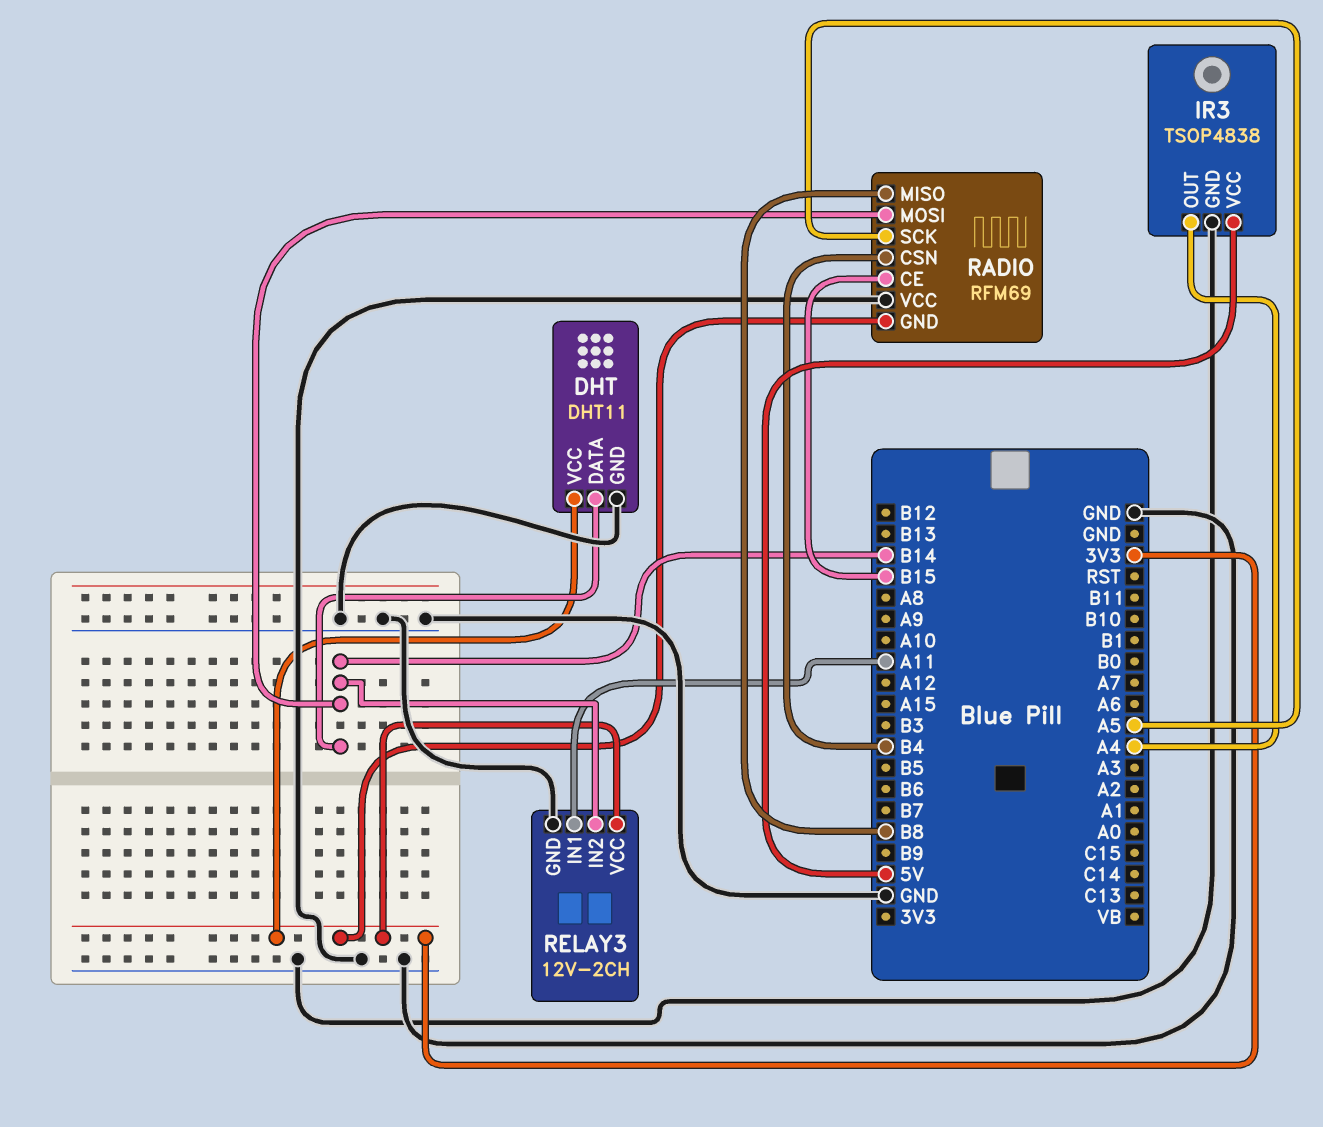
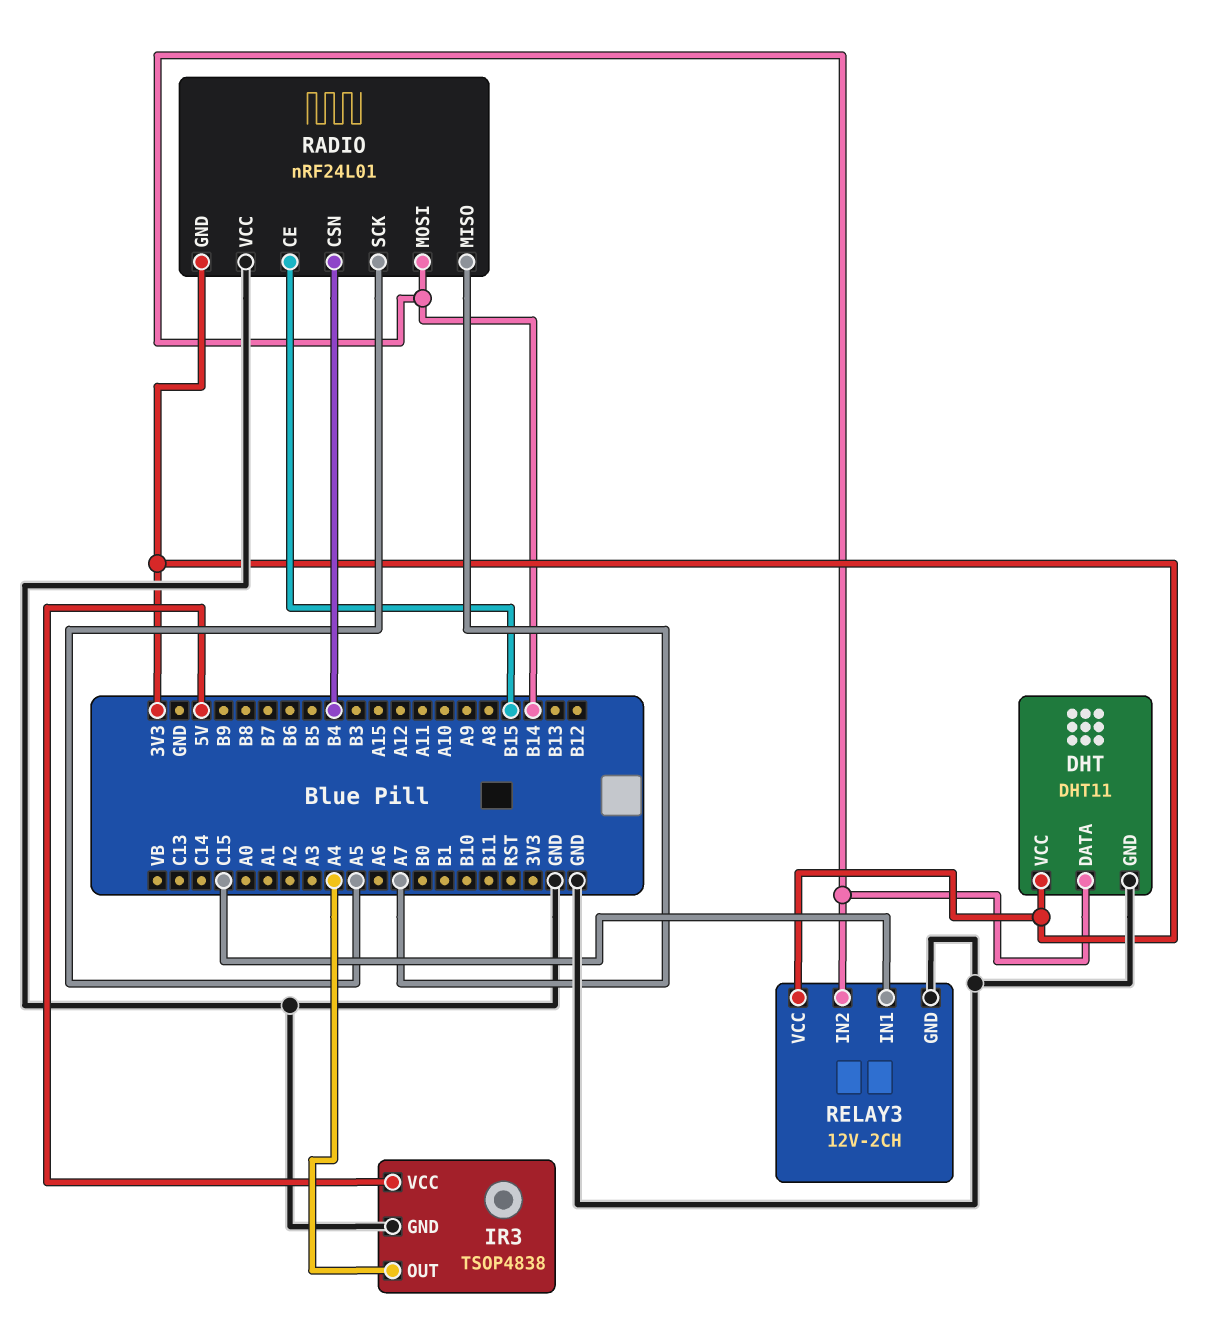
RADIO: RFM69 -> nRF24L01
RADIO pin MISO: B8 -> A7
RELAY3 pin IN1: A11 -> C15

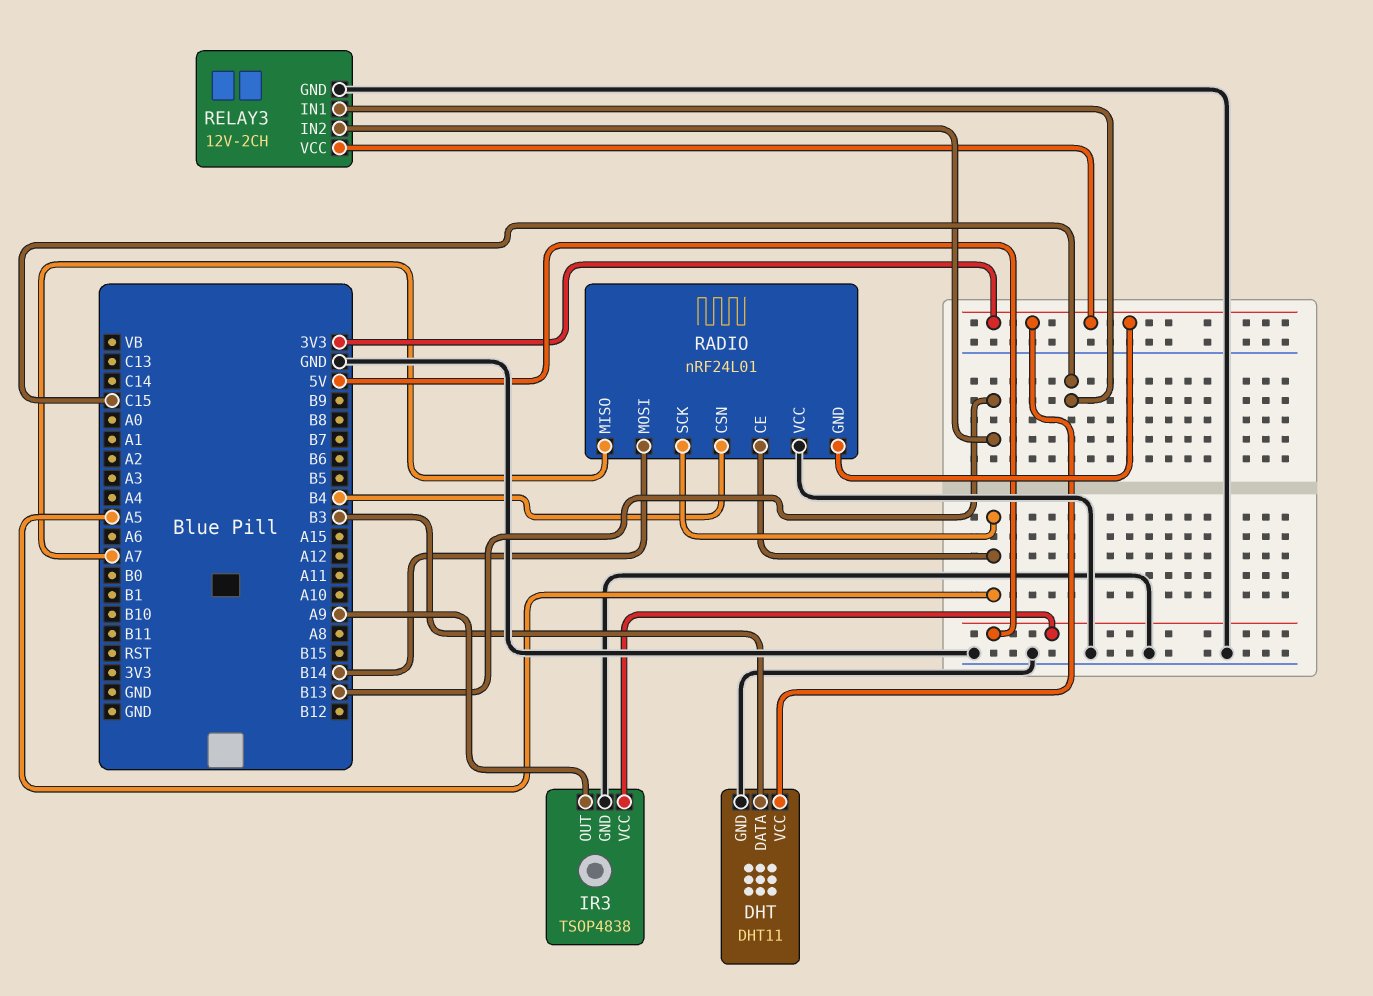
DHT pin DATA: B14 -> B3
IR3 pin OUT: A4 -> A9
RADIO pin CE: B15 -> A5
RELAY3 pin IN2: B14 -> B13

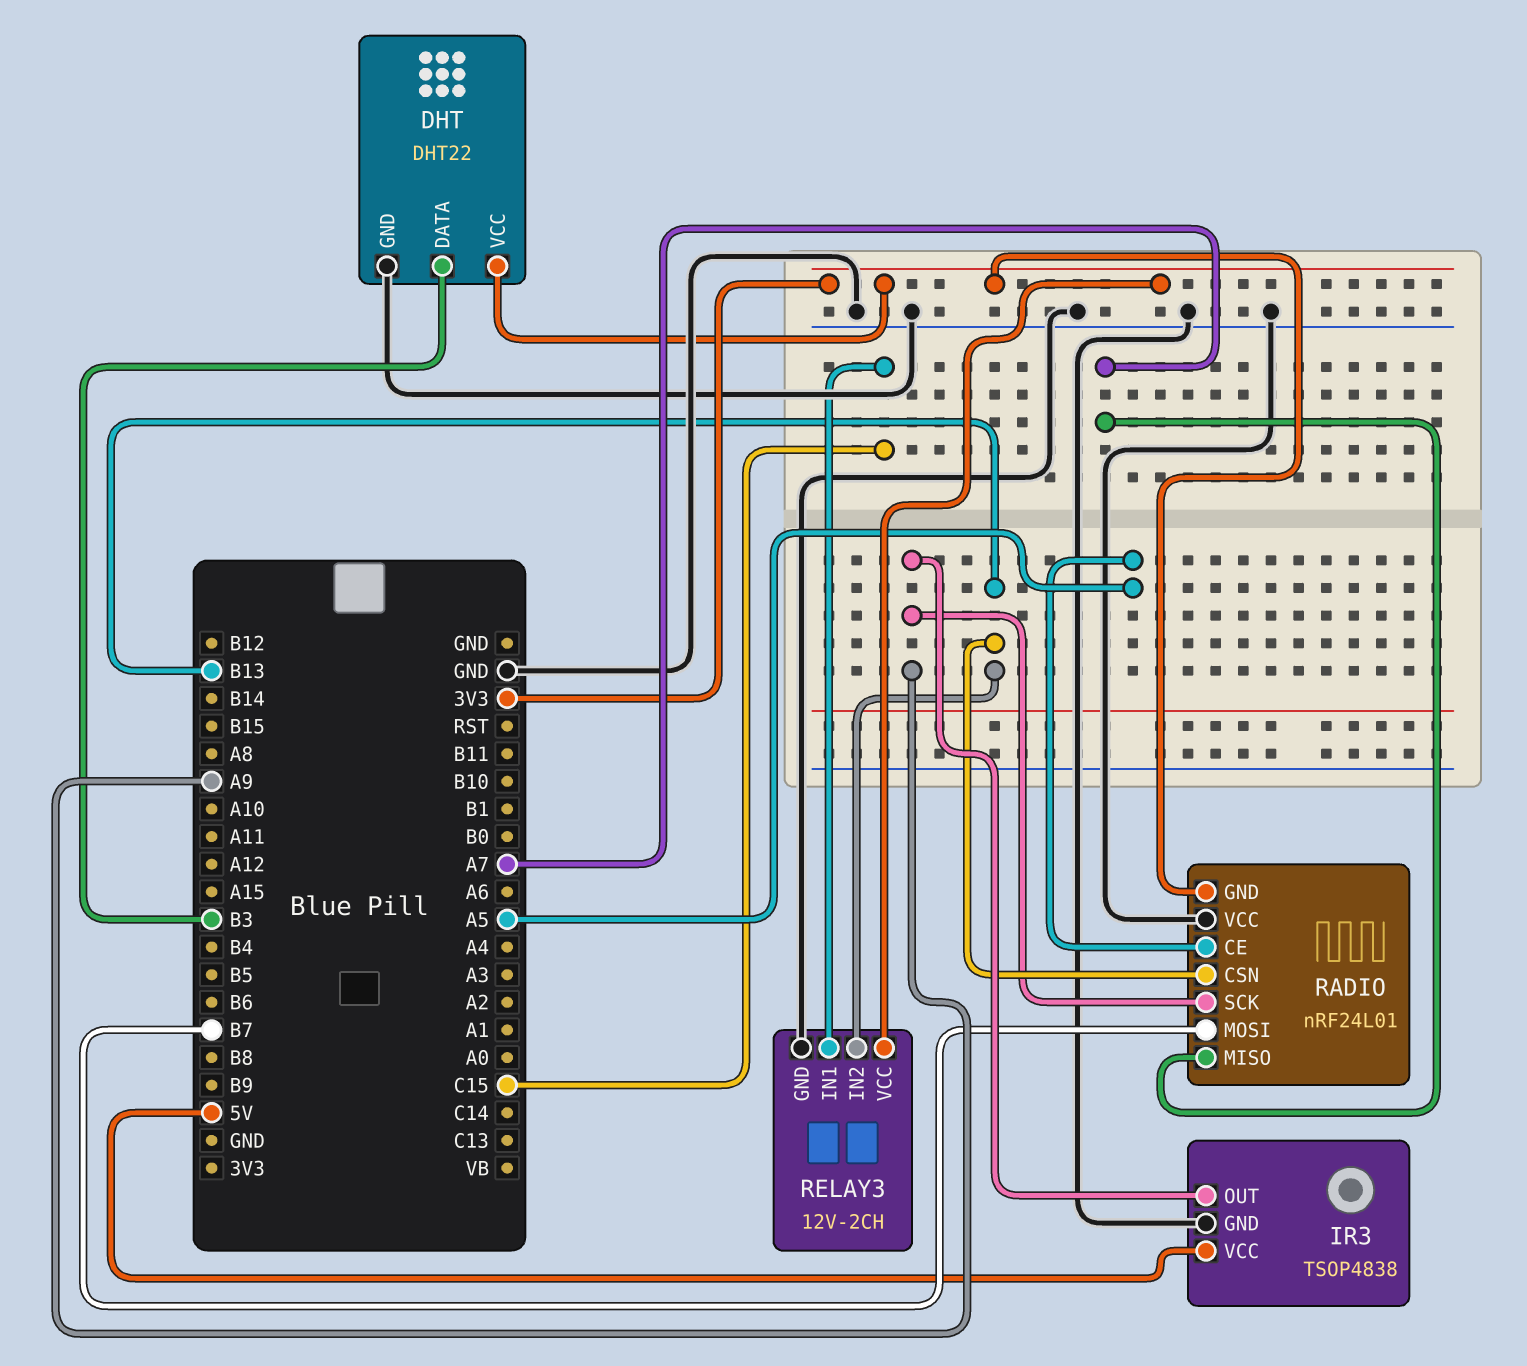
DHT: DHT11 -> DHT22
RADIO pin CSN: B4 -> B13
RADIO pin MOSI: B14 -> B7
RADIO pin SCK: A5 -> A9

